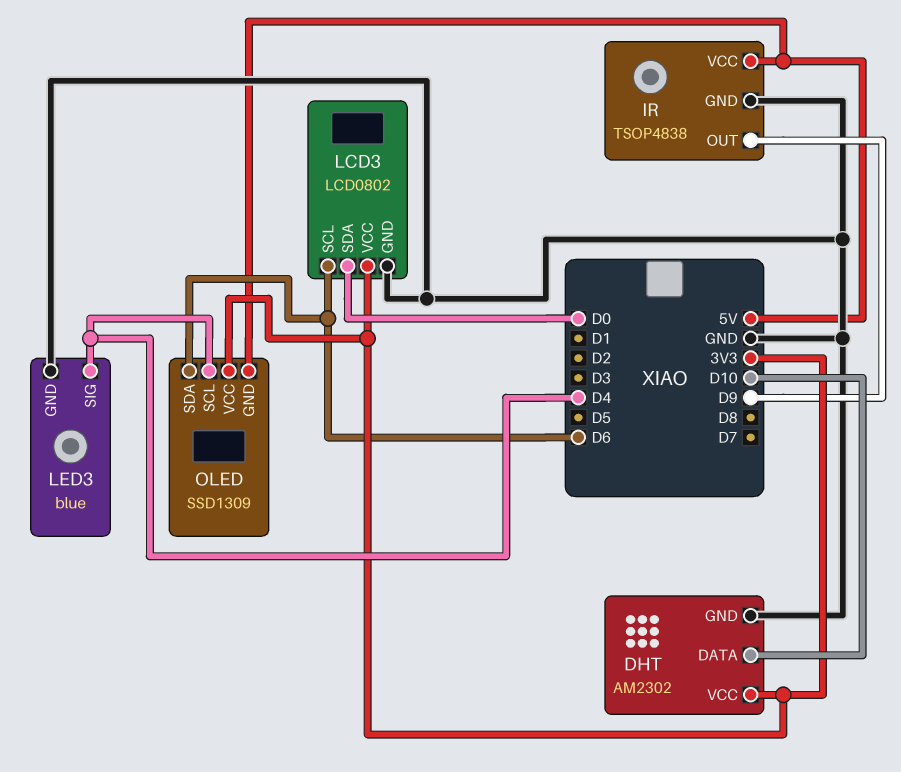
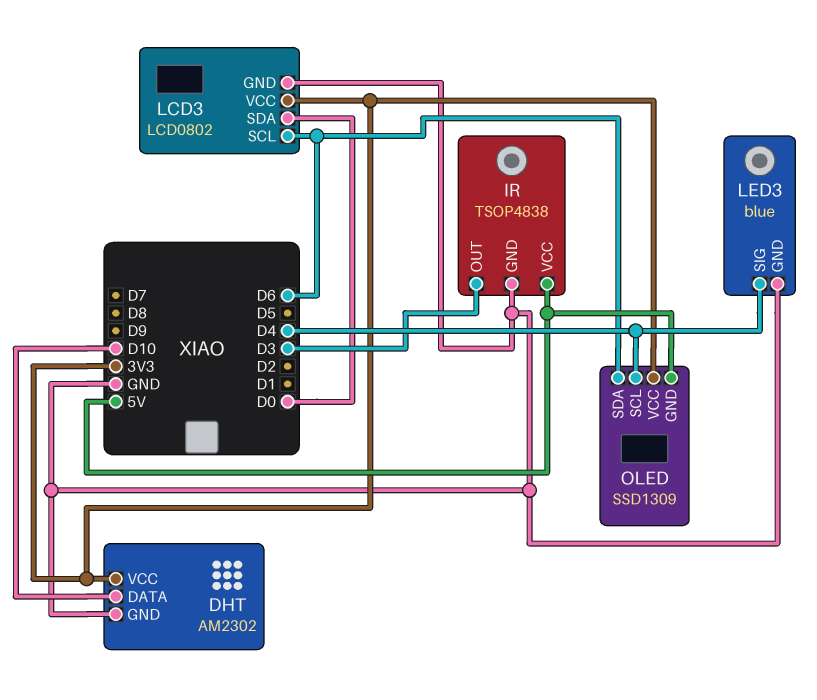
IR pin OUT: D9 -> D3

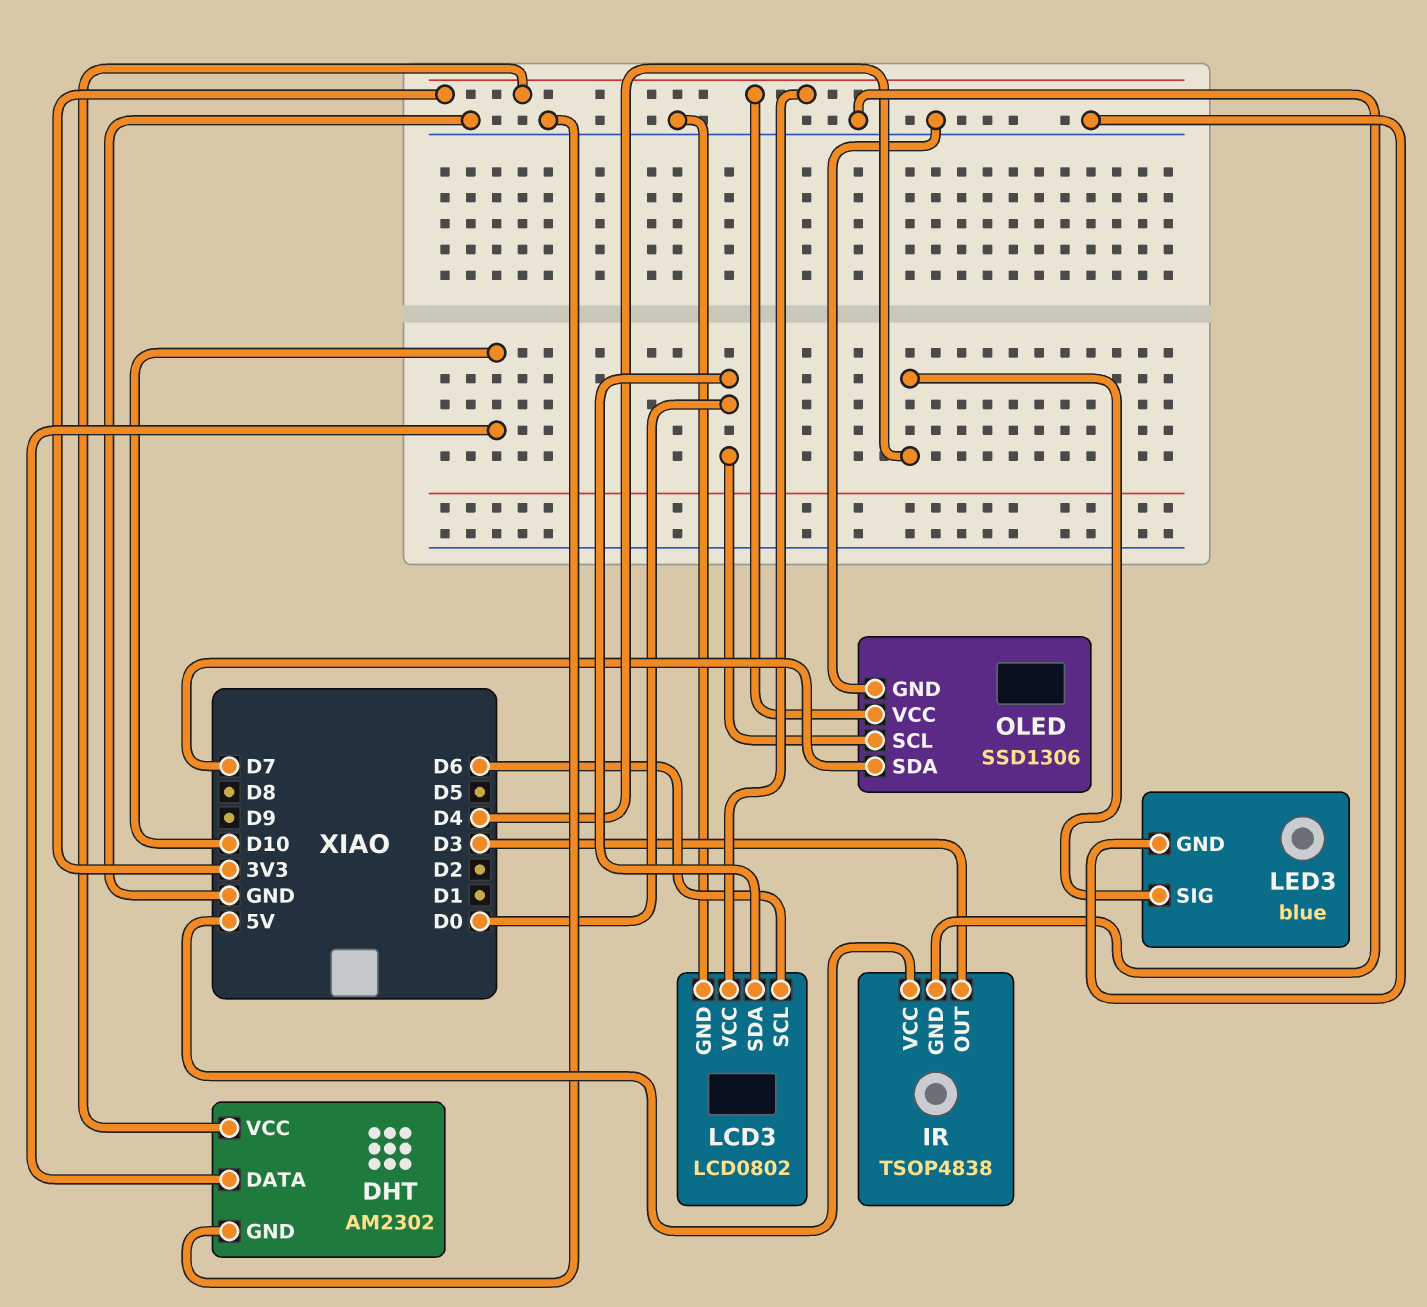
OLED: SSD1309 -> SSD1306
OLED pin GND: 5V -> GND
OLED pin SCL: D4 -> D0
OLED pin SDA: D6 -> D7

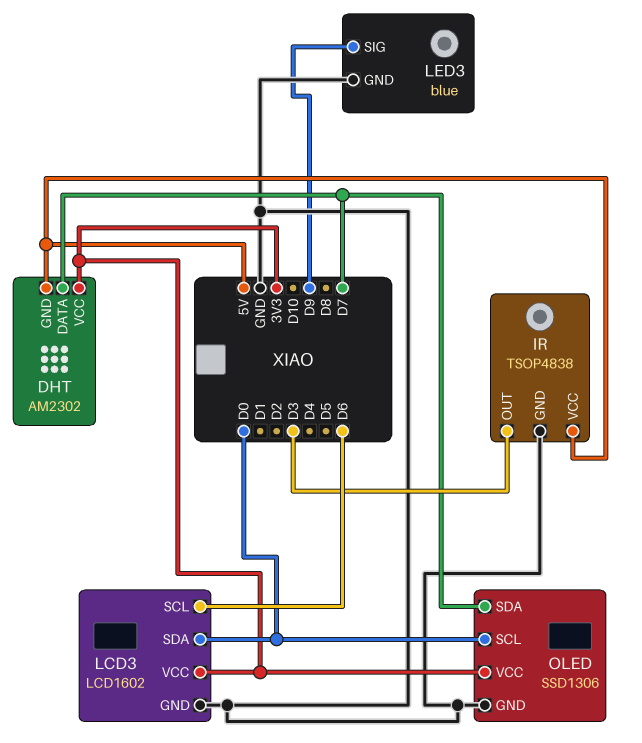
DHT pin DATA: D10 -> D7
DHT pin GND: GND -> 5V
LCD3: LCD0802 -> LCD1602
LED3 pin SIG: D4 -> D9

